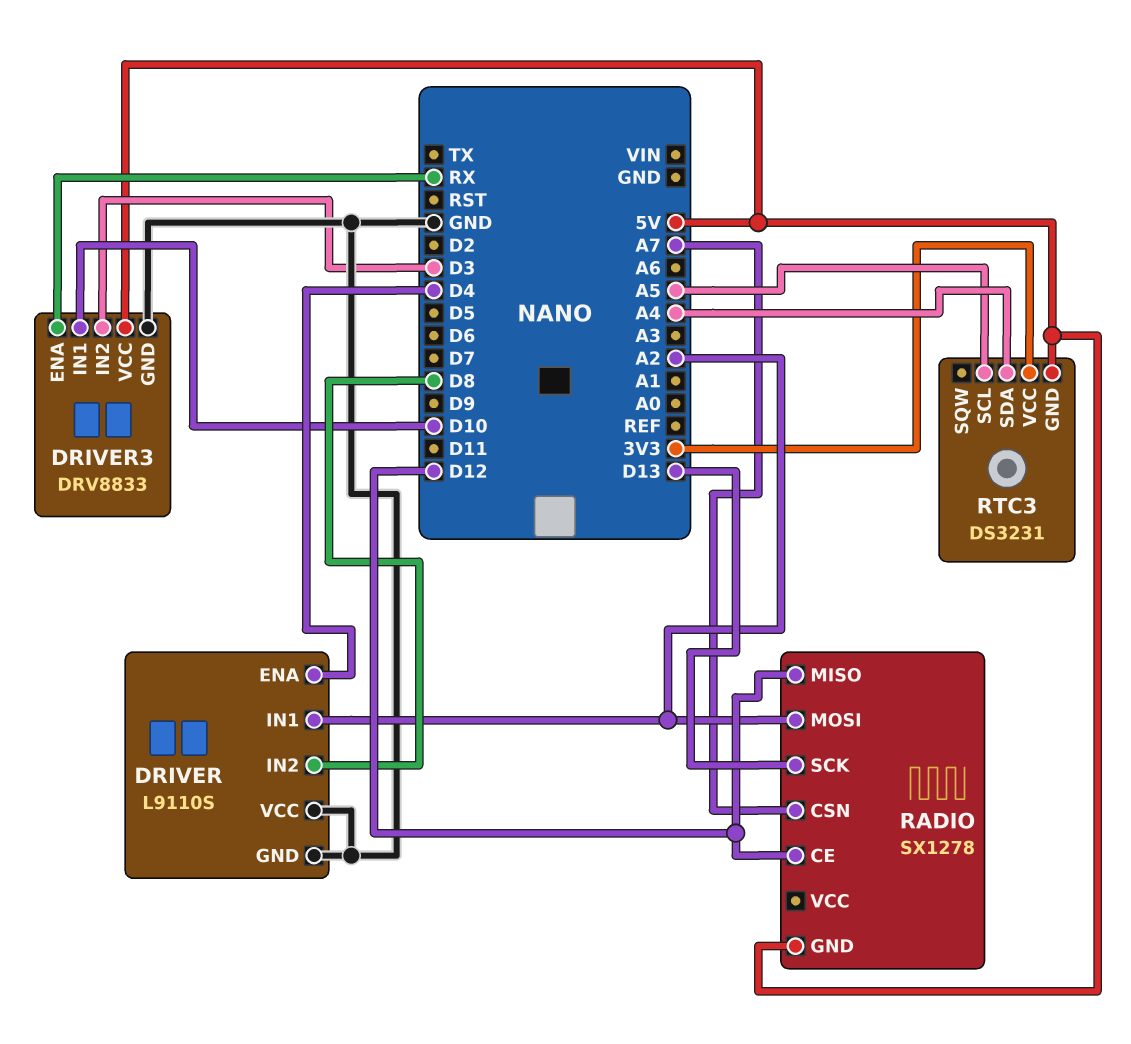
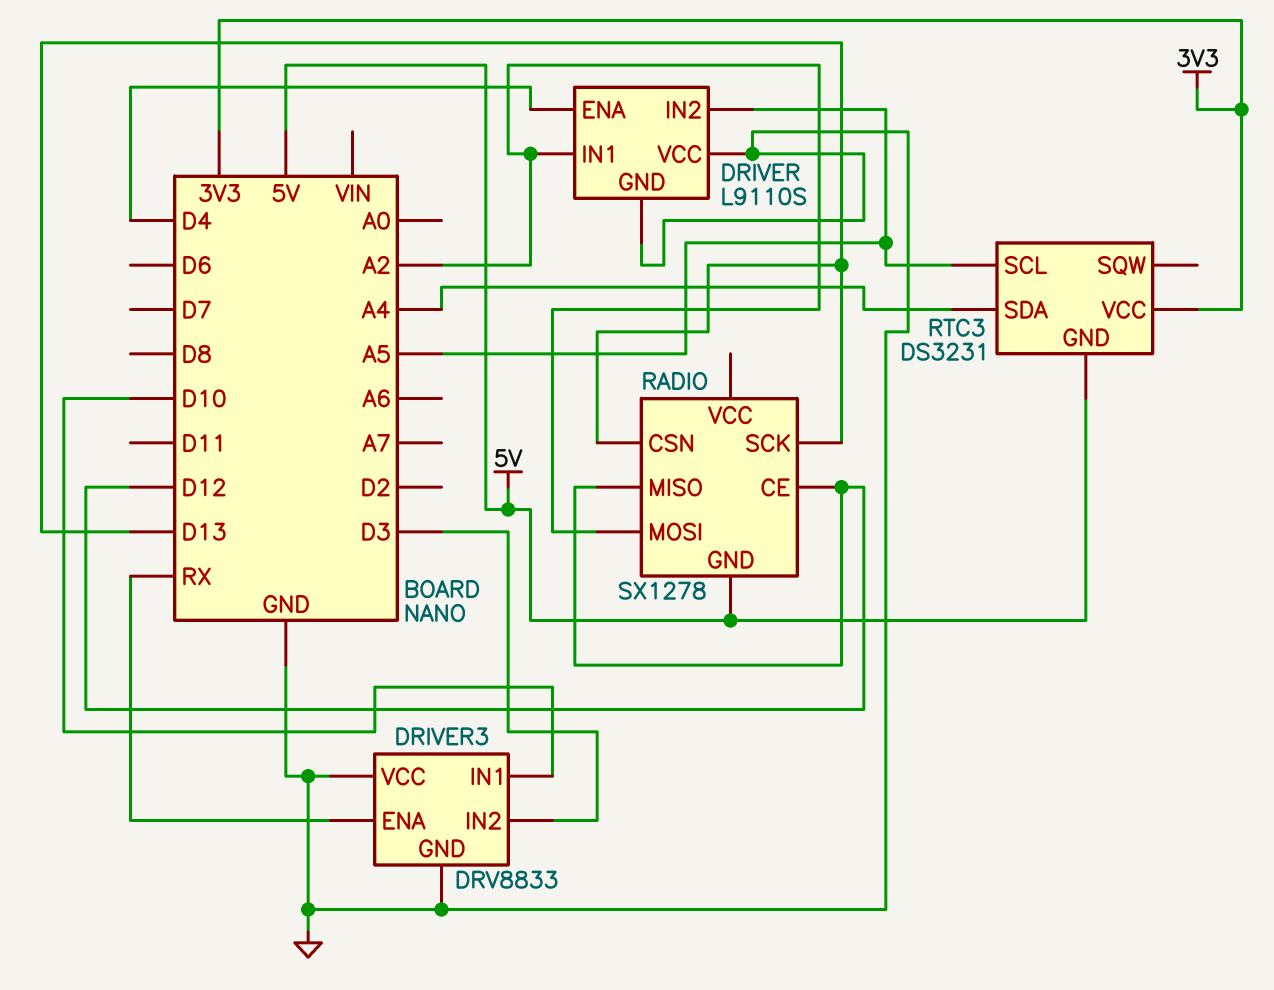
DRIVER pin IN2: D8 -> A5
DRIVER3 pin VCC: 5V -> GND
RADIO pin CSN: A7 -> D13

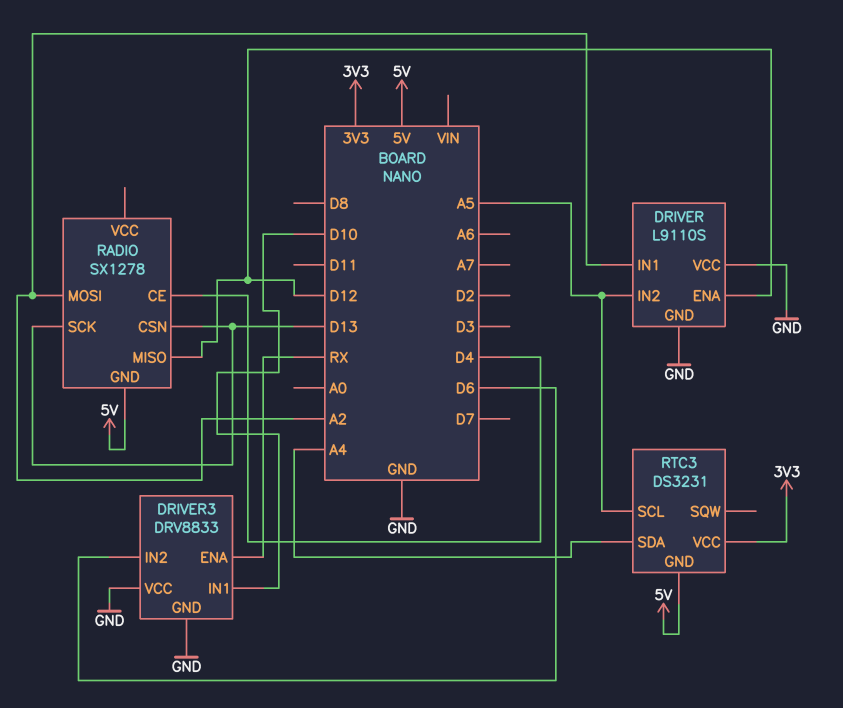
DRIVER pin ENA: D4 -> D12
DRIVER3 pin IN2: D3 -> D6
RADIO pin CE: D12 -> D4

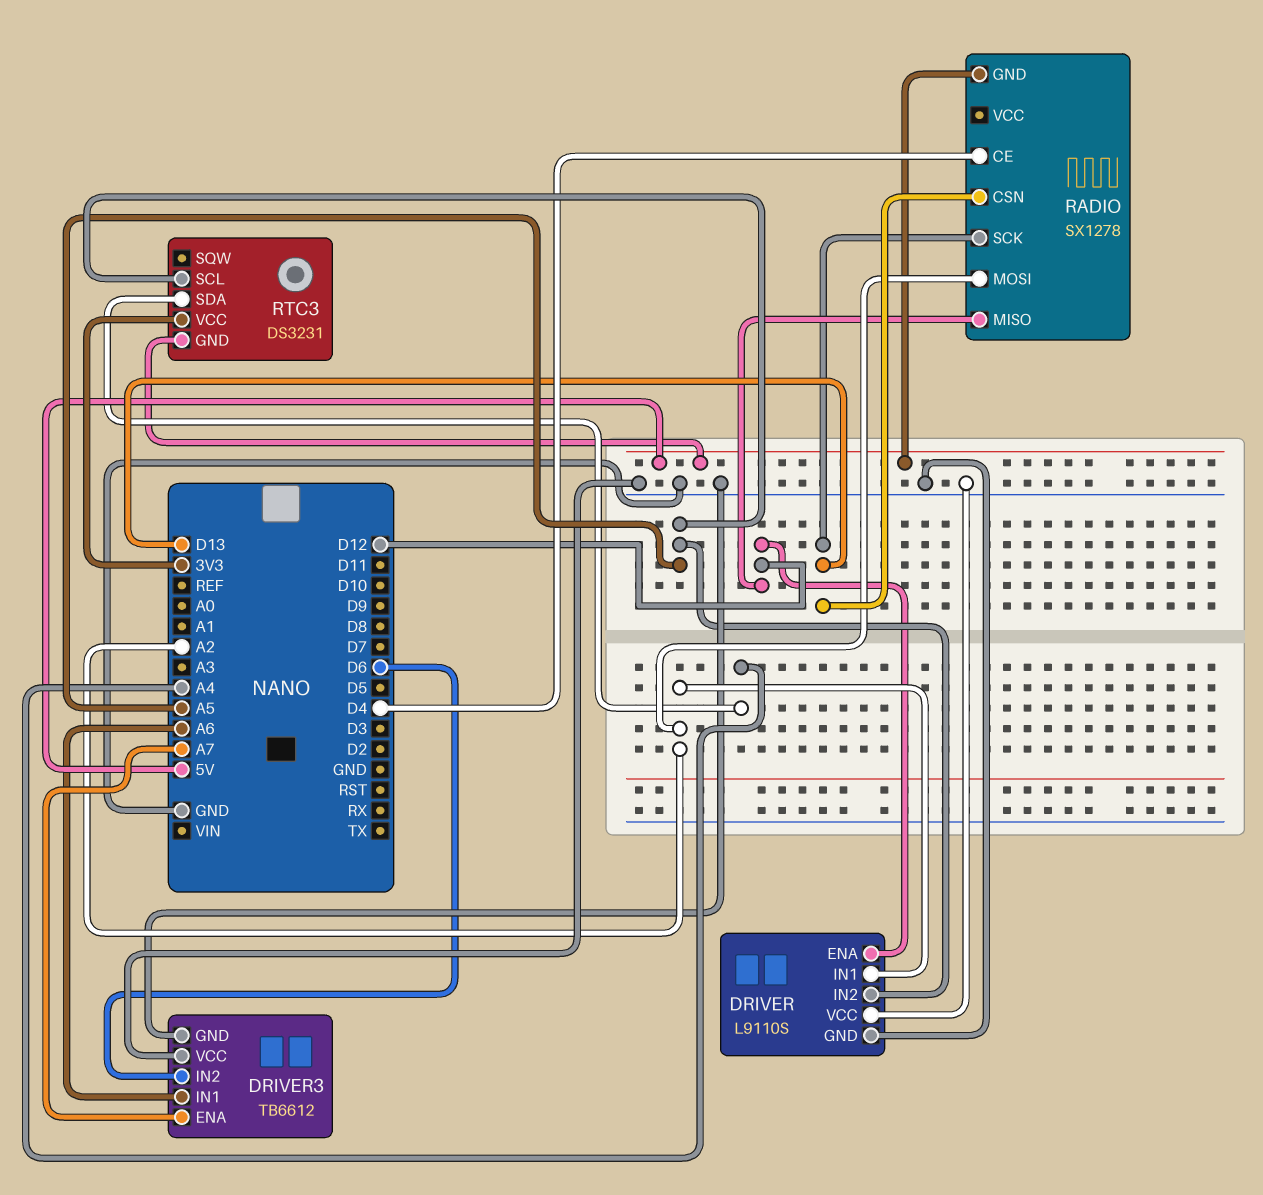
DRIVER3: DRV8833 -> TB6612
DRIVER3 pin ENA: RX -> A7
DRIVER3 pin IN1: D10 -> A6

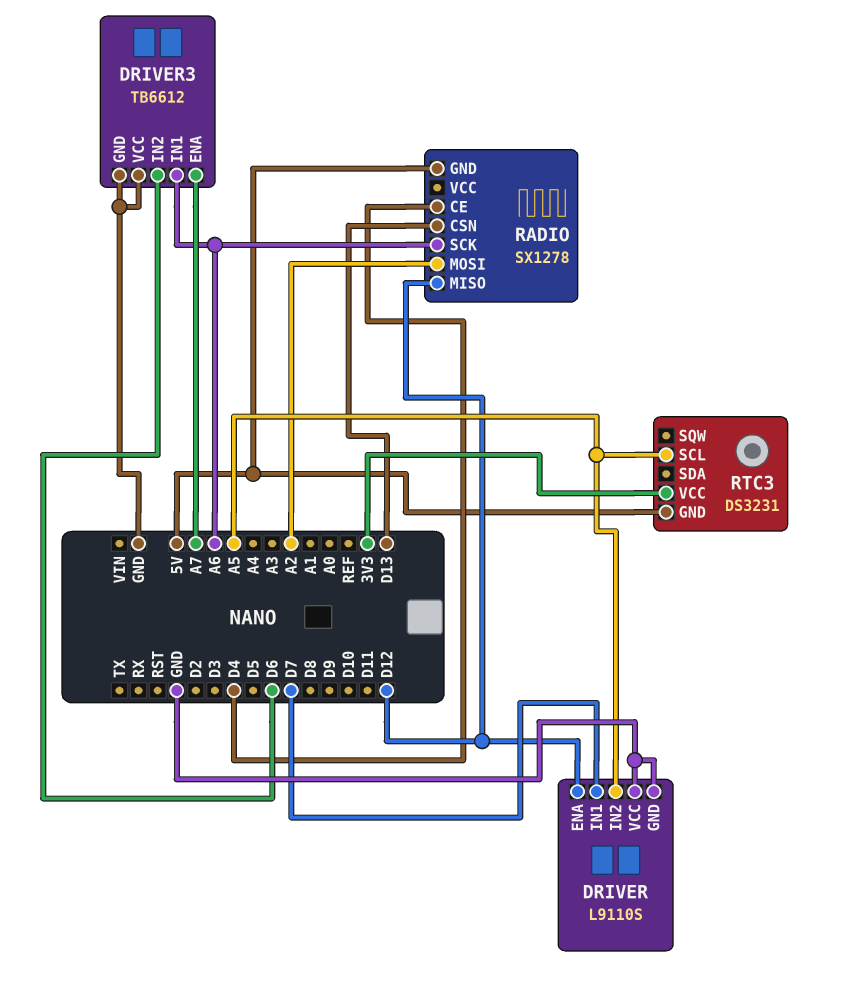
DRIVER pin IN1: A2 -> D7
RADIO pin SCK: D13 -> A6
RTC3 pin SDA: A4 -> none

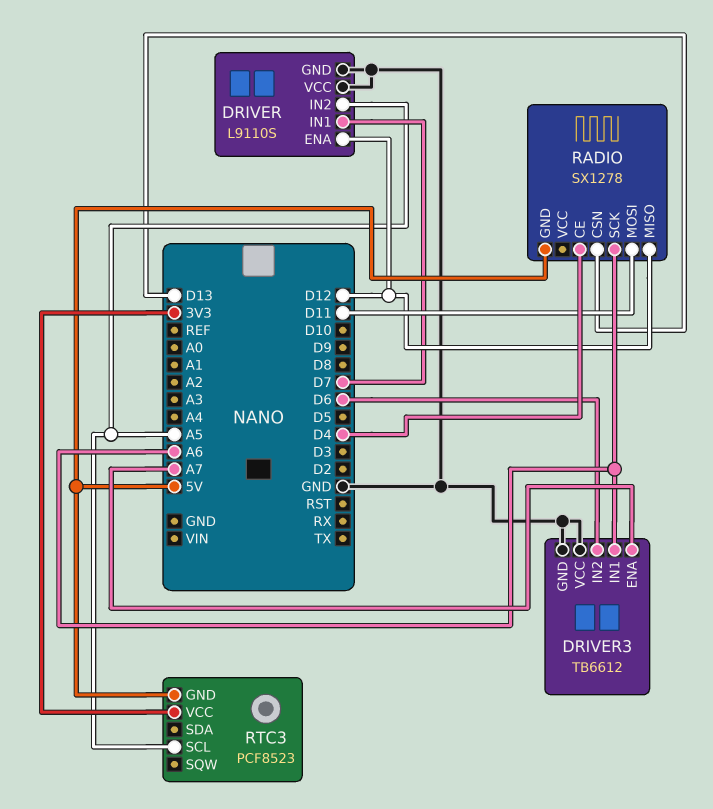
RADIO pin MOSI: A2 -> D11
RTC3: DS3231 -> PCF8523

